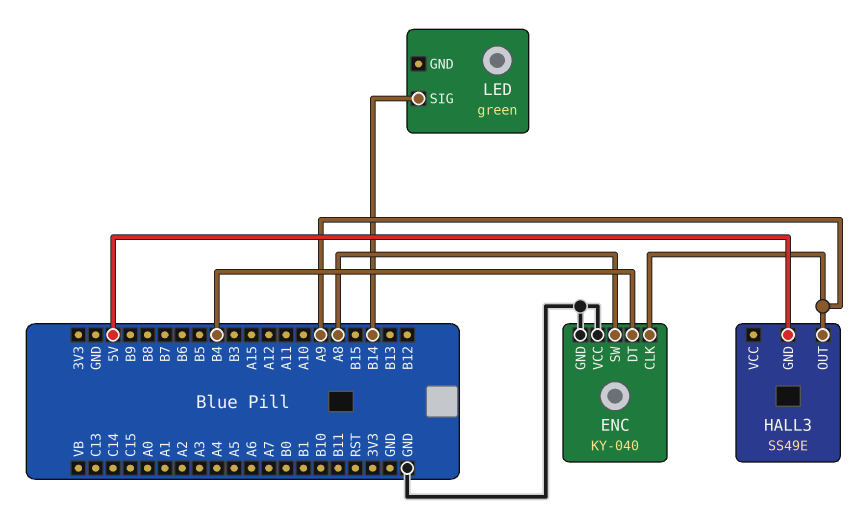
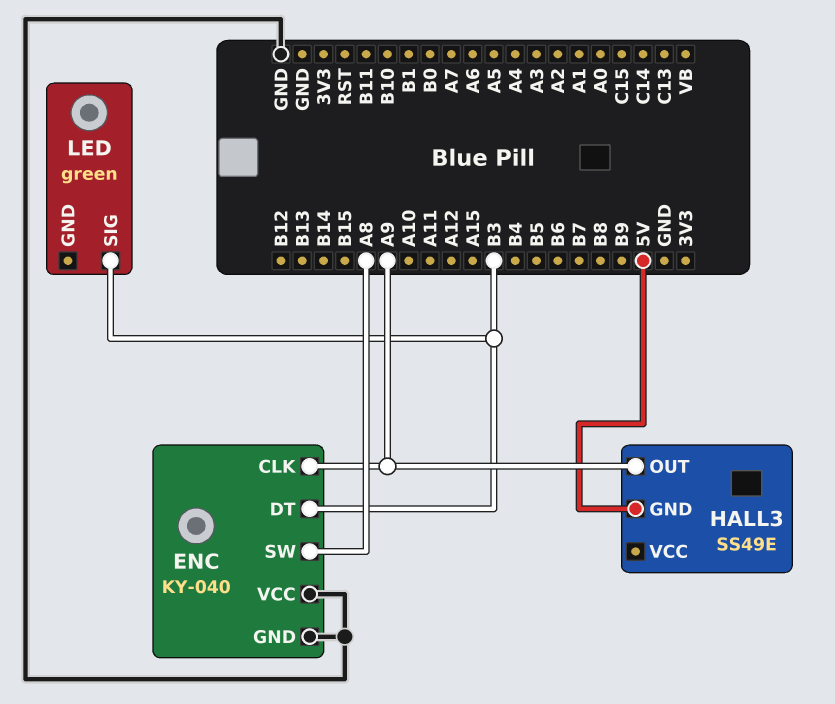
ENC pin DT: B4 -> B3
LED pin SIG: B14 -> B3

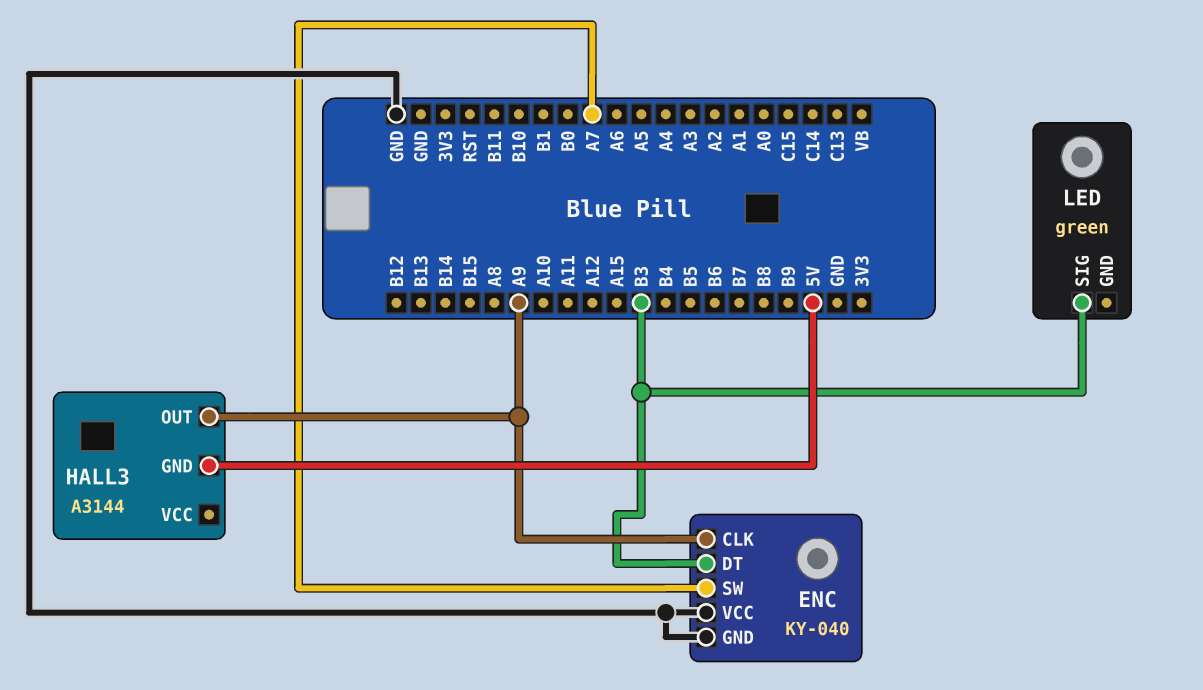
ENC pin SW: A8 -> A7
HALL3: SS49E -> A3144

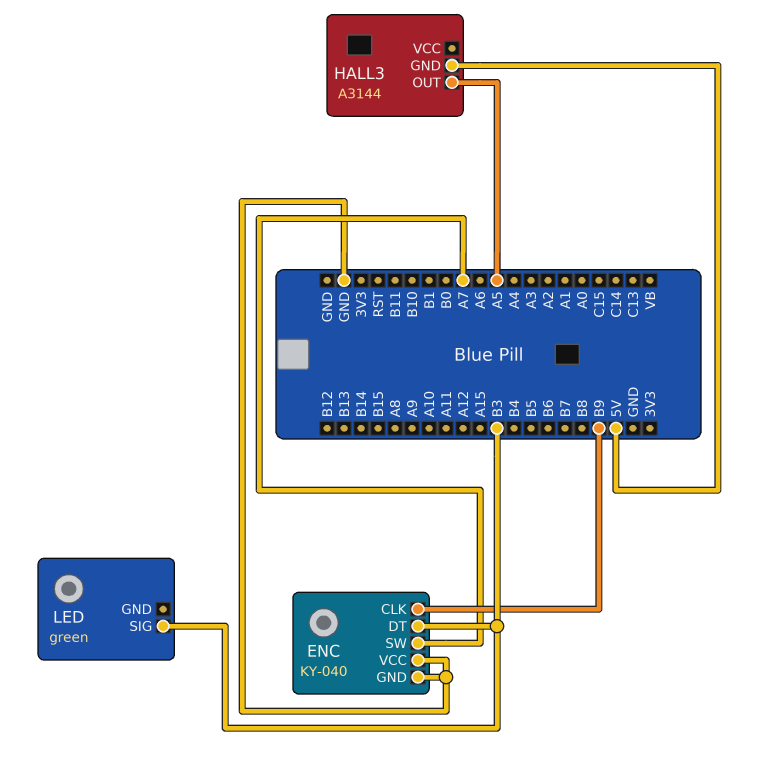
ENC pin CLK: A9 -> B9
HALL3 pin OUT: A9 -> A5

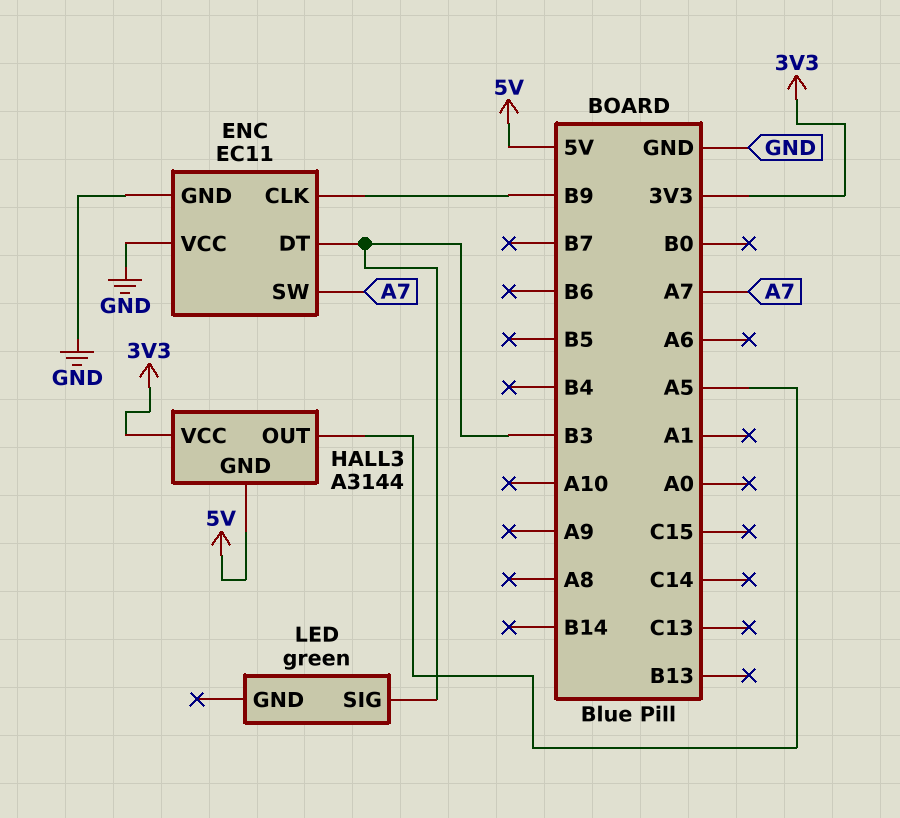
ENC: KY-040 -> EC11
HALL3 pin VCC: none -> 3V3

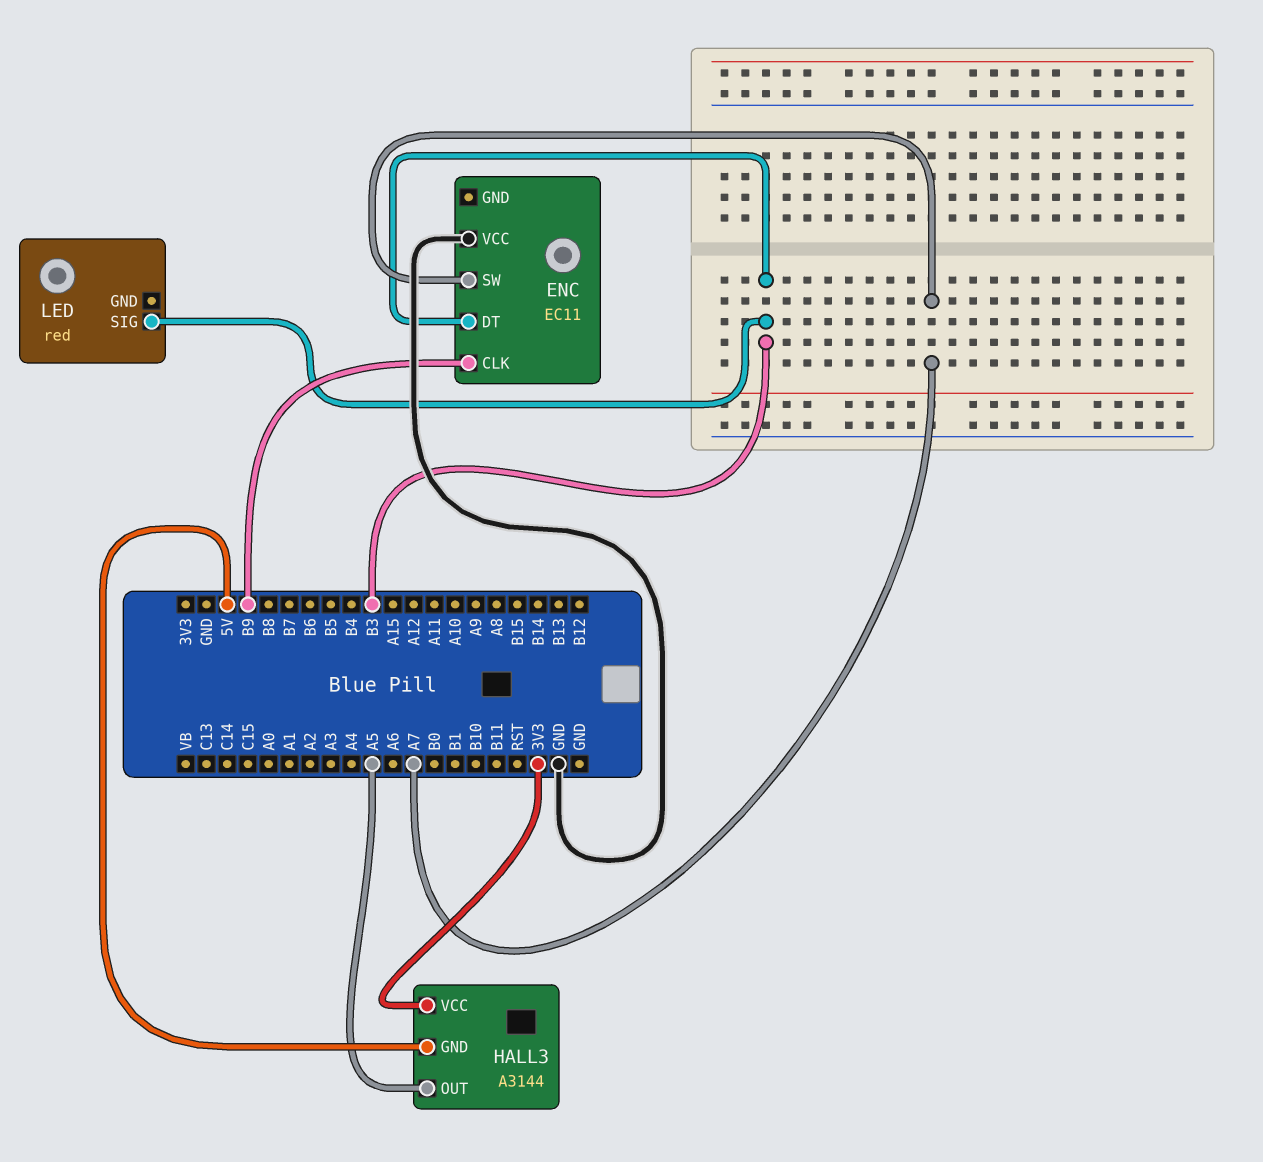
ENC pin GND: GND -> none
LED: green -> red

